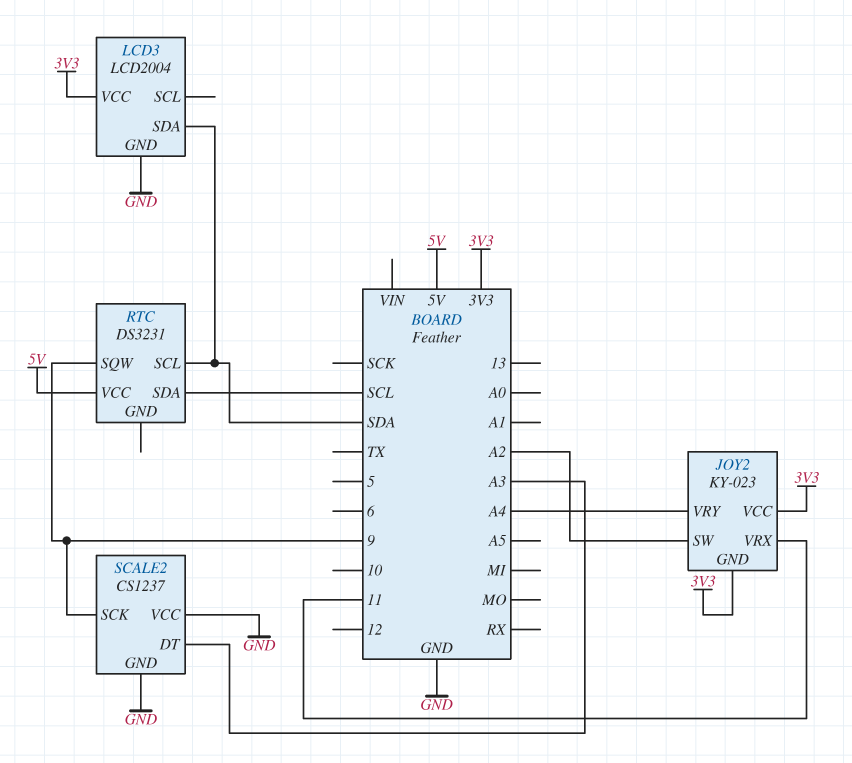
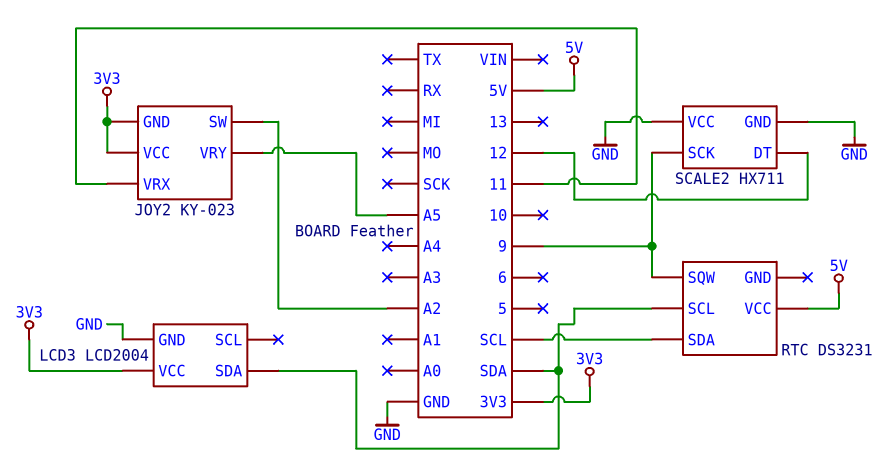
JOY2 pin VRY: A4 -> A5
SCALE2: CS1237 -> HX711
SCALE2 pin DT: A3 -> 12

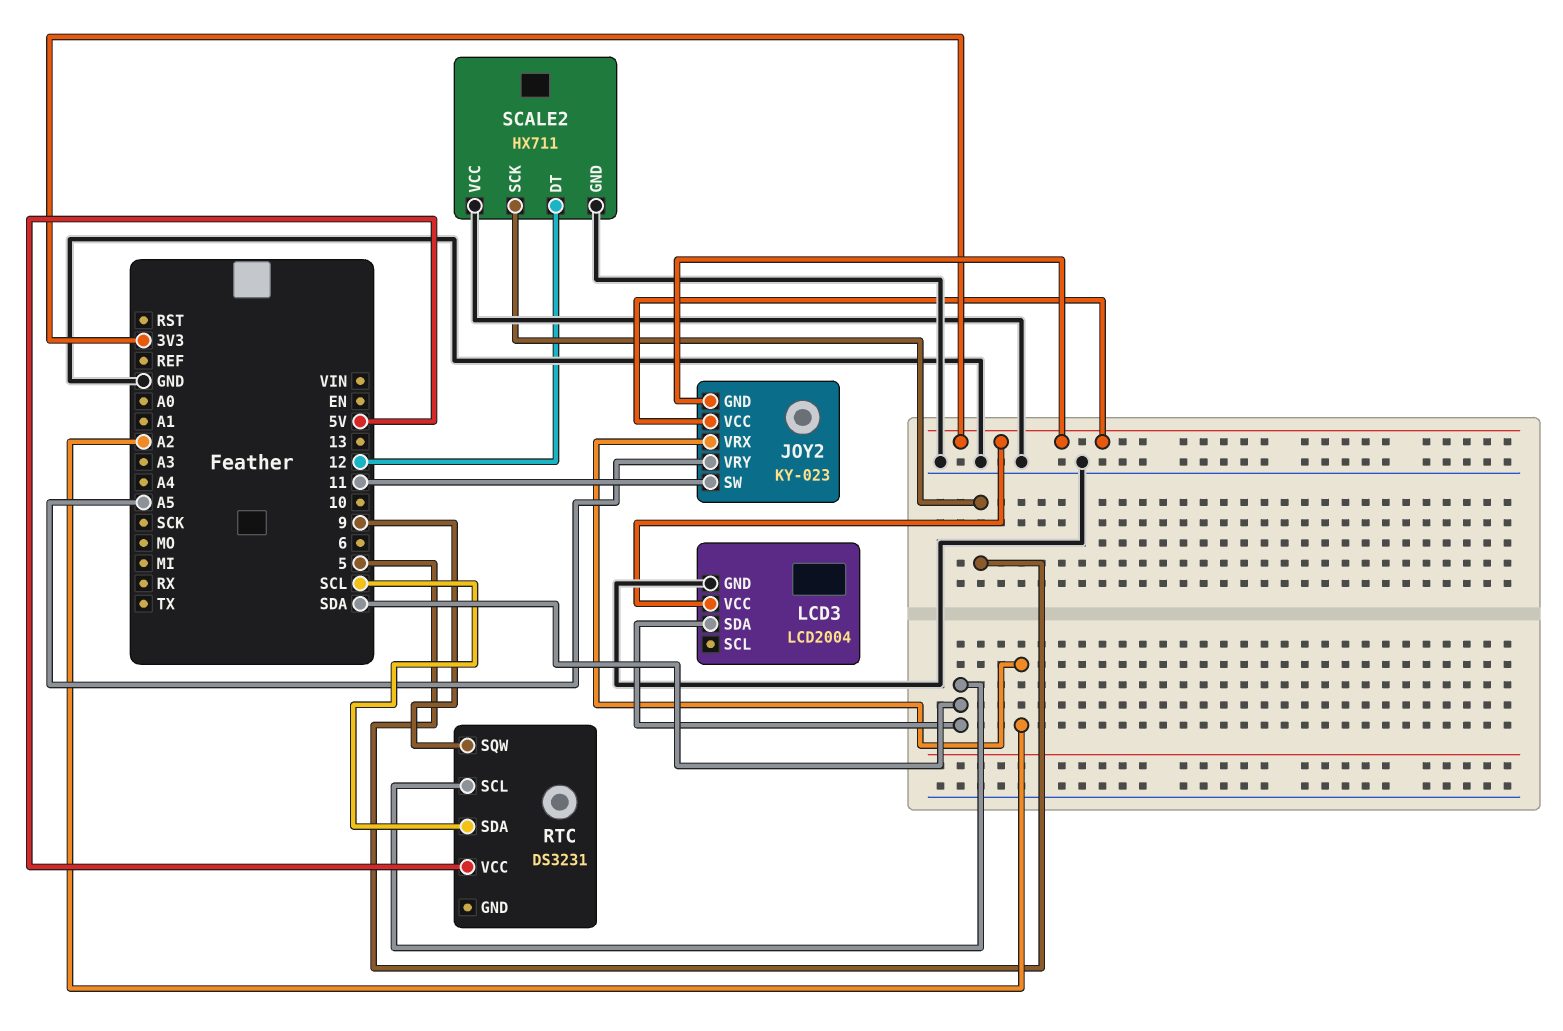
JOY2 pin SW: A2 -> 11
JOY2 pin VRX: 11 -> A2
SCALE2 pin SCK: 9 -> 5

